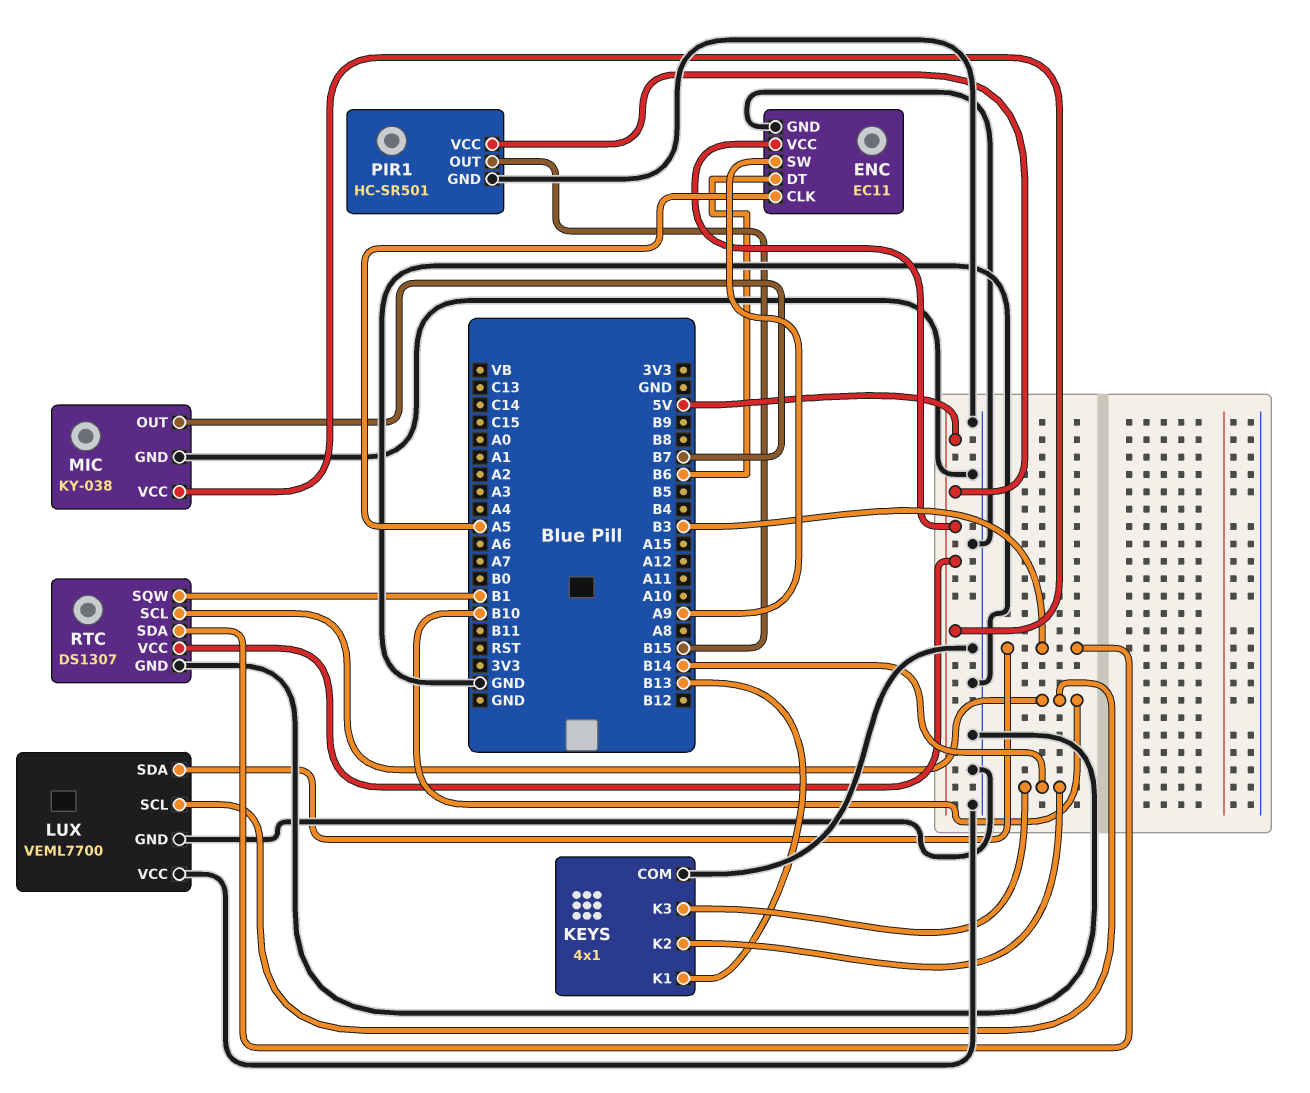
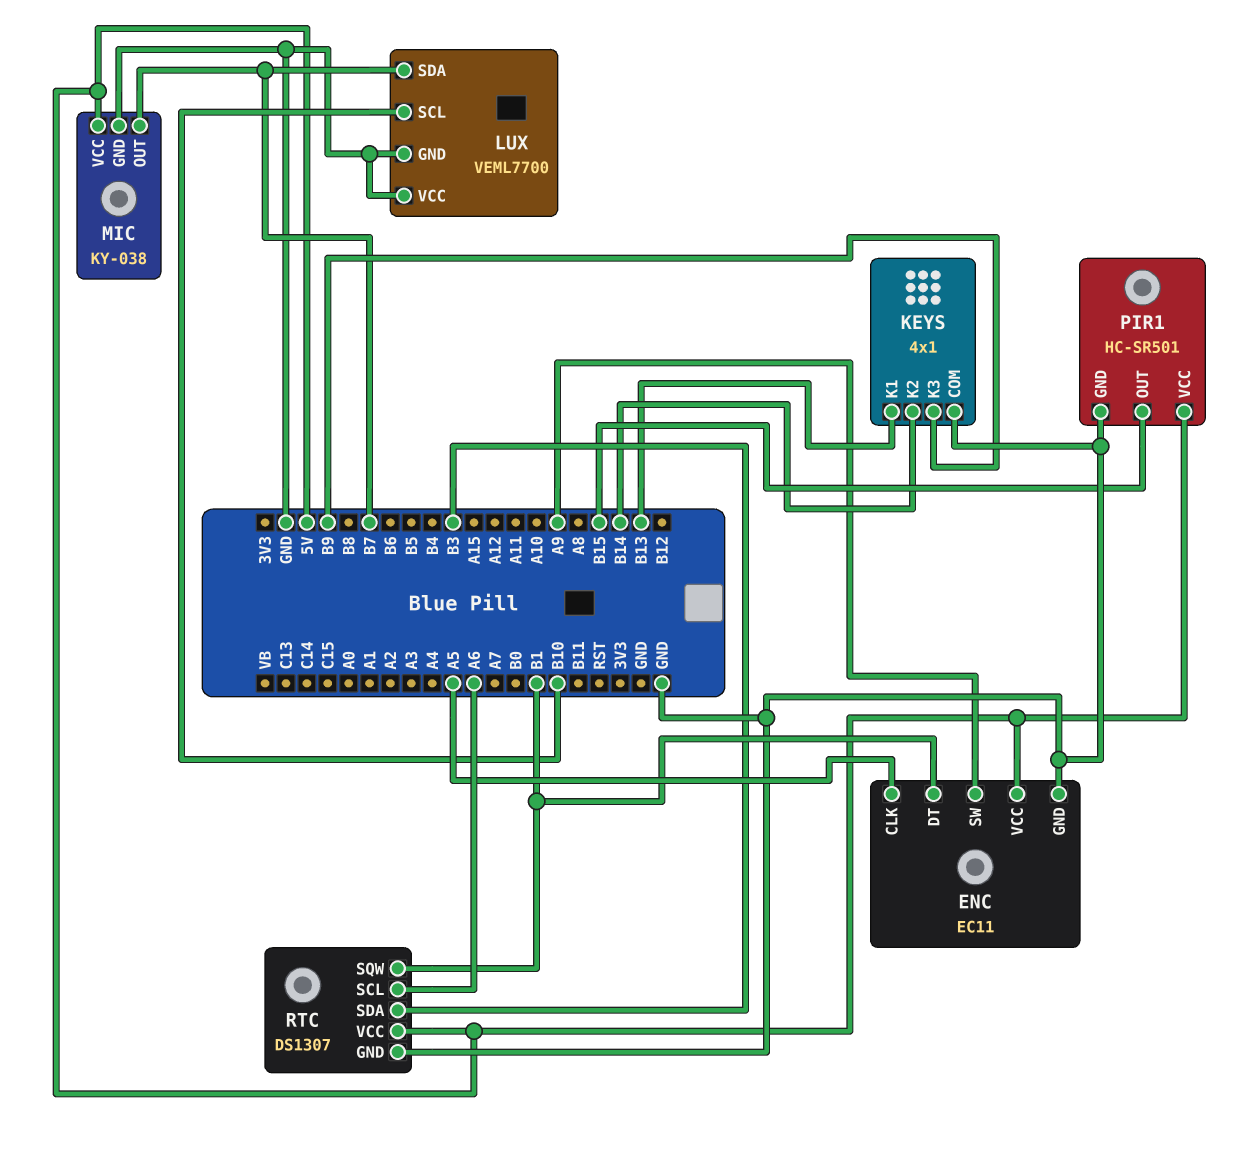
ENC pin DT: B6 -> B1
KEYS pin K3: B14 -> B9
LUX pin SDA: B3 -> B7
RTC pin SCL: B10 -> A6

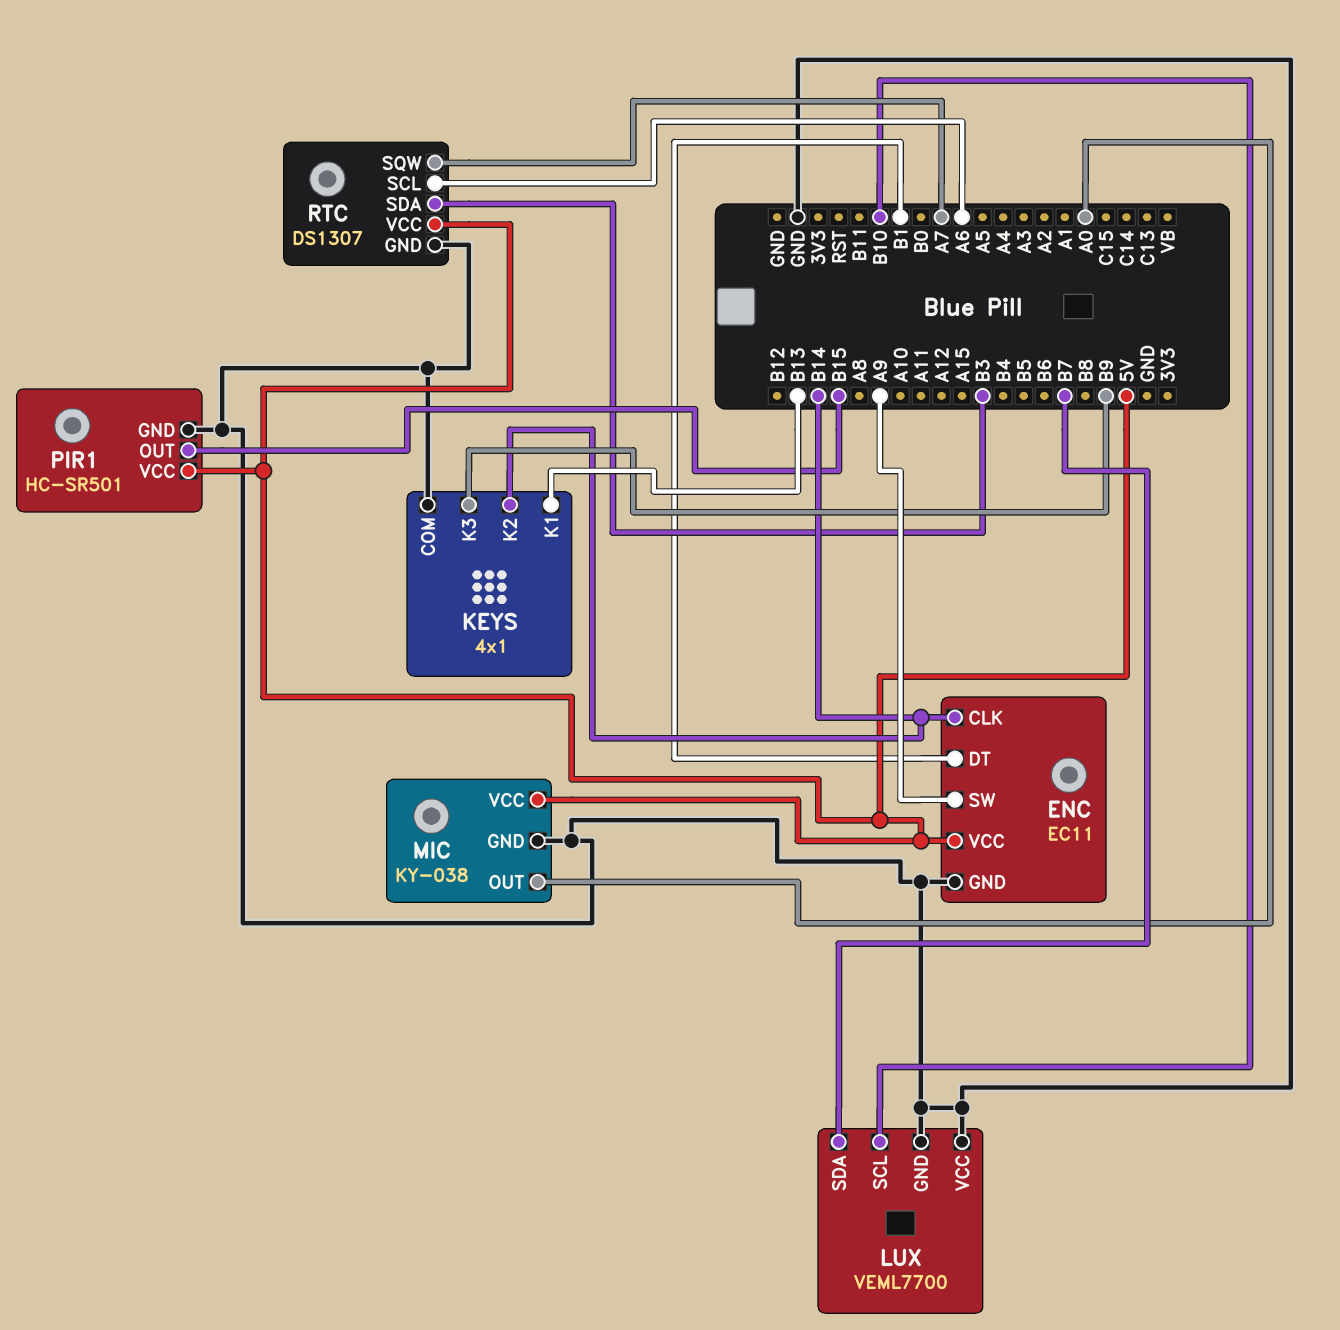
ENC pin CLK: A5 -> B14
MIC pin OUT: B7 -> A0
RTC pin SQW: B1 -> A7

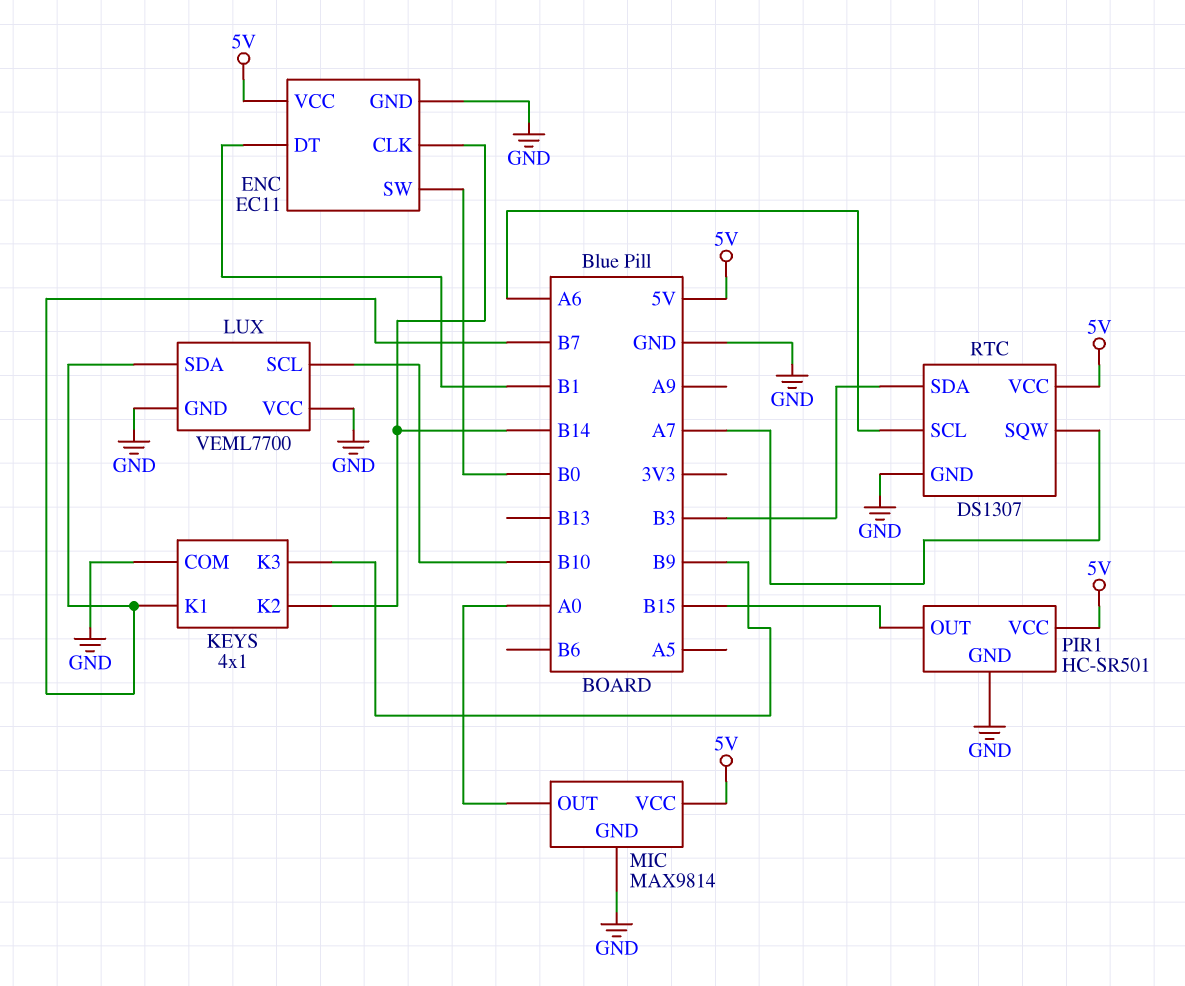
ENC pin SW: A9 -> B0
KEYS pin K1: B13 -> B7
MIC: KY-038 -> MAX9814

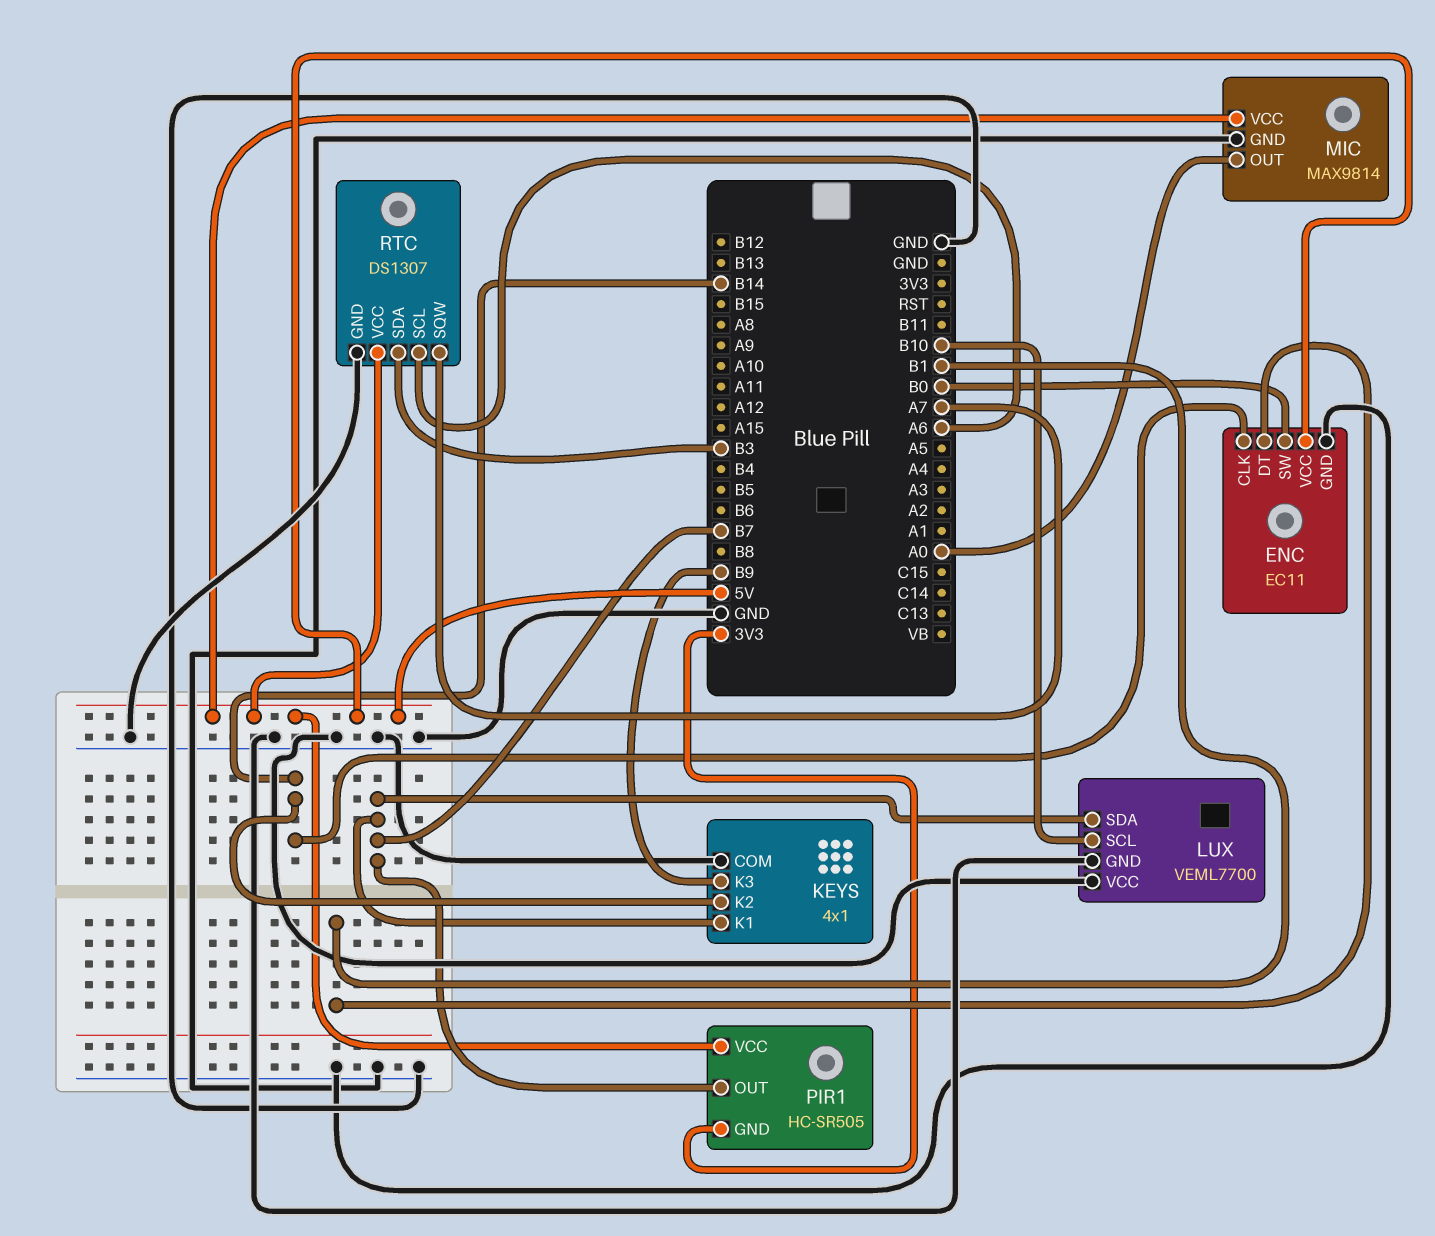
PIR1: HC-SR501 -> HC-SR505
PIR1 pin GND: GND -> 3V3
PIR1 pin OUT: B15 -> B7

